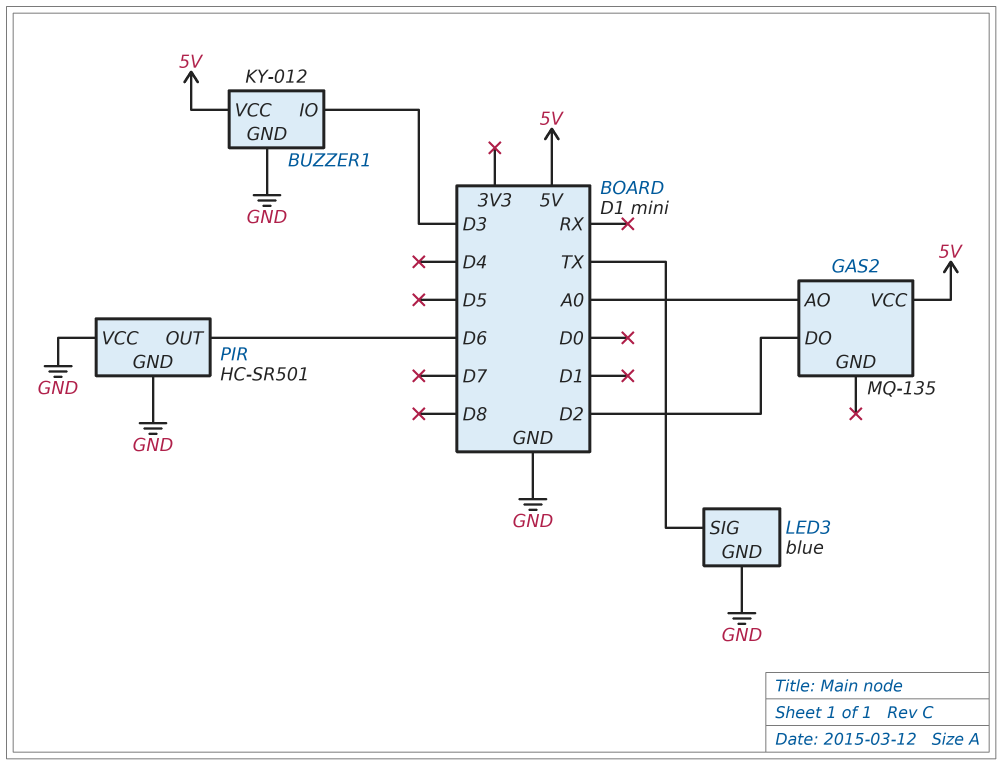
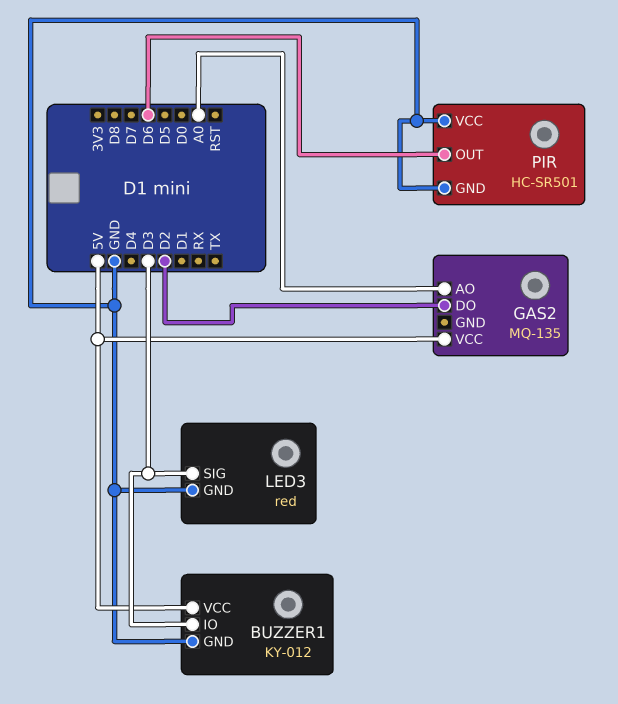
LED3: blue -> red
LED3 pin SIG: TX -> D3

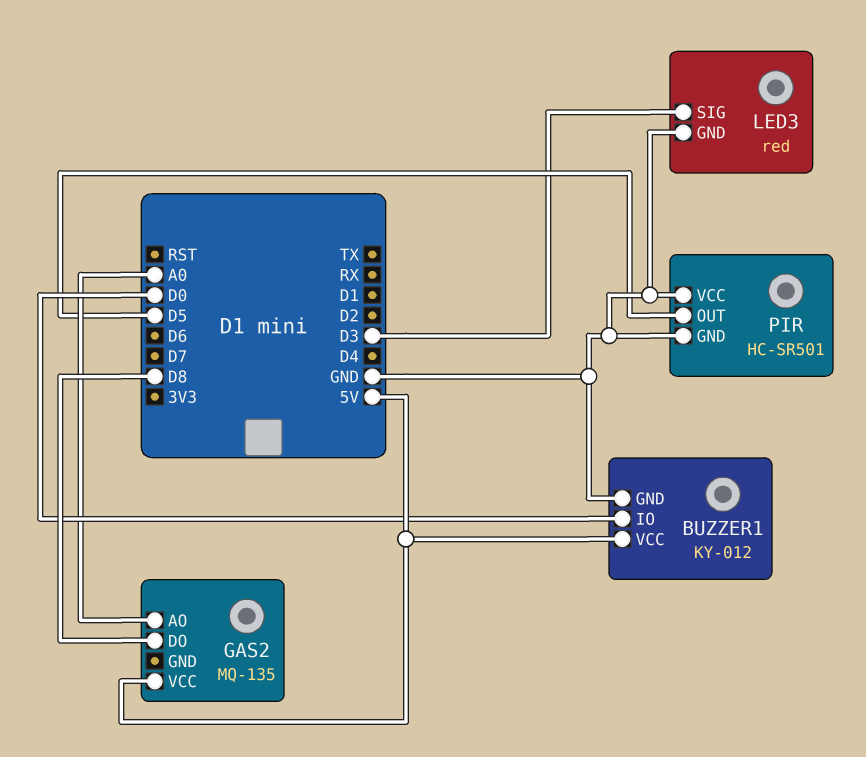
BUZZER1 pin IO: D3 -> D0
GAS2 pin DO: D2 -> D8
PIR pin OUT: D6 -> D5

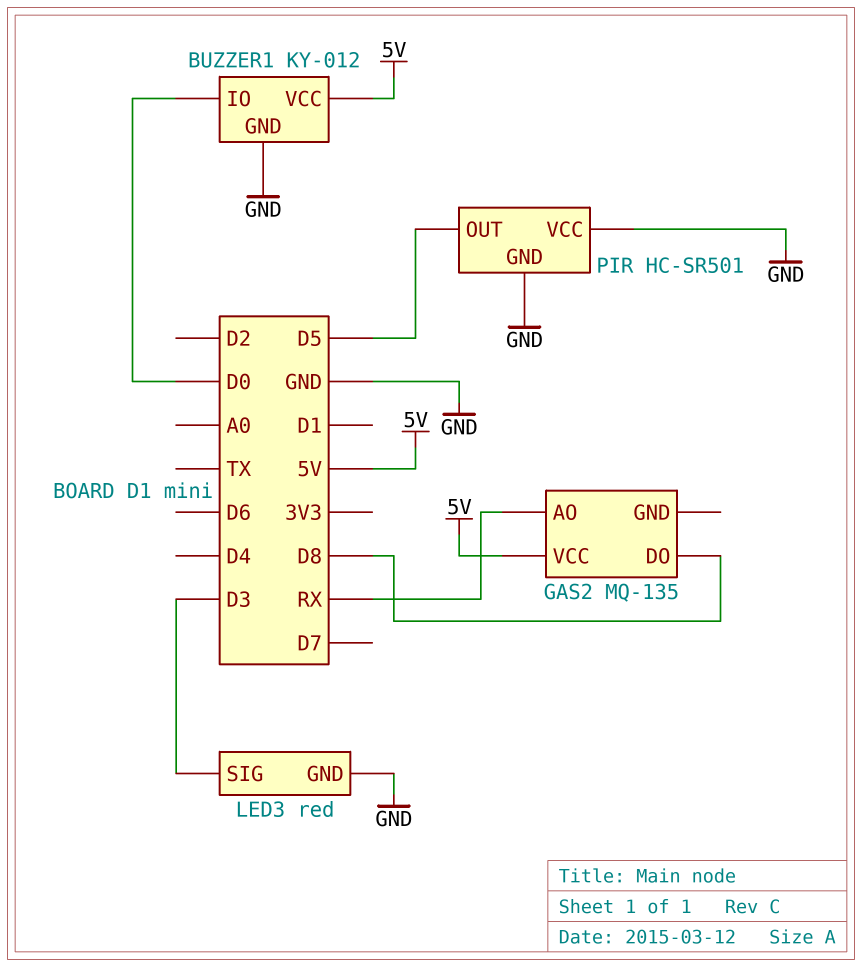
GAS2 pin AO: A0 -> RX

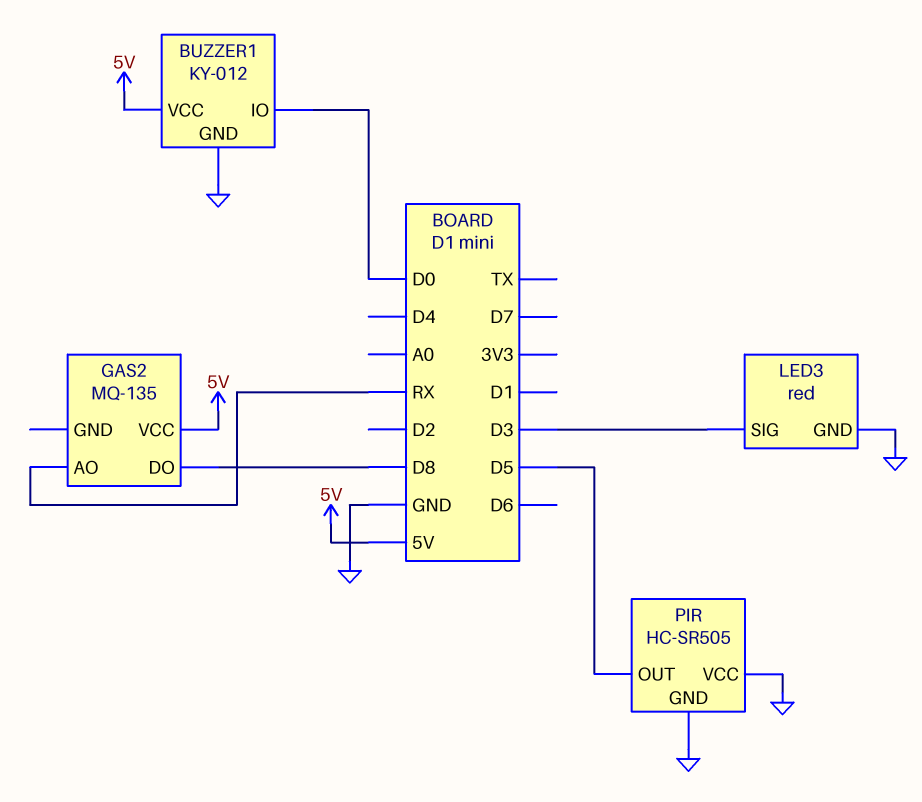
PIR: HC-SR501 -> HC-SR505

